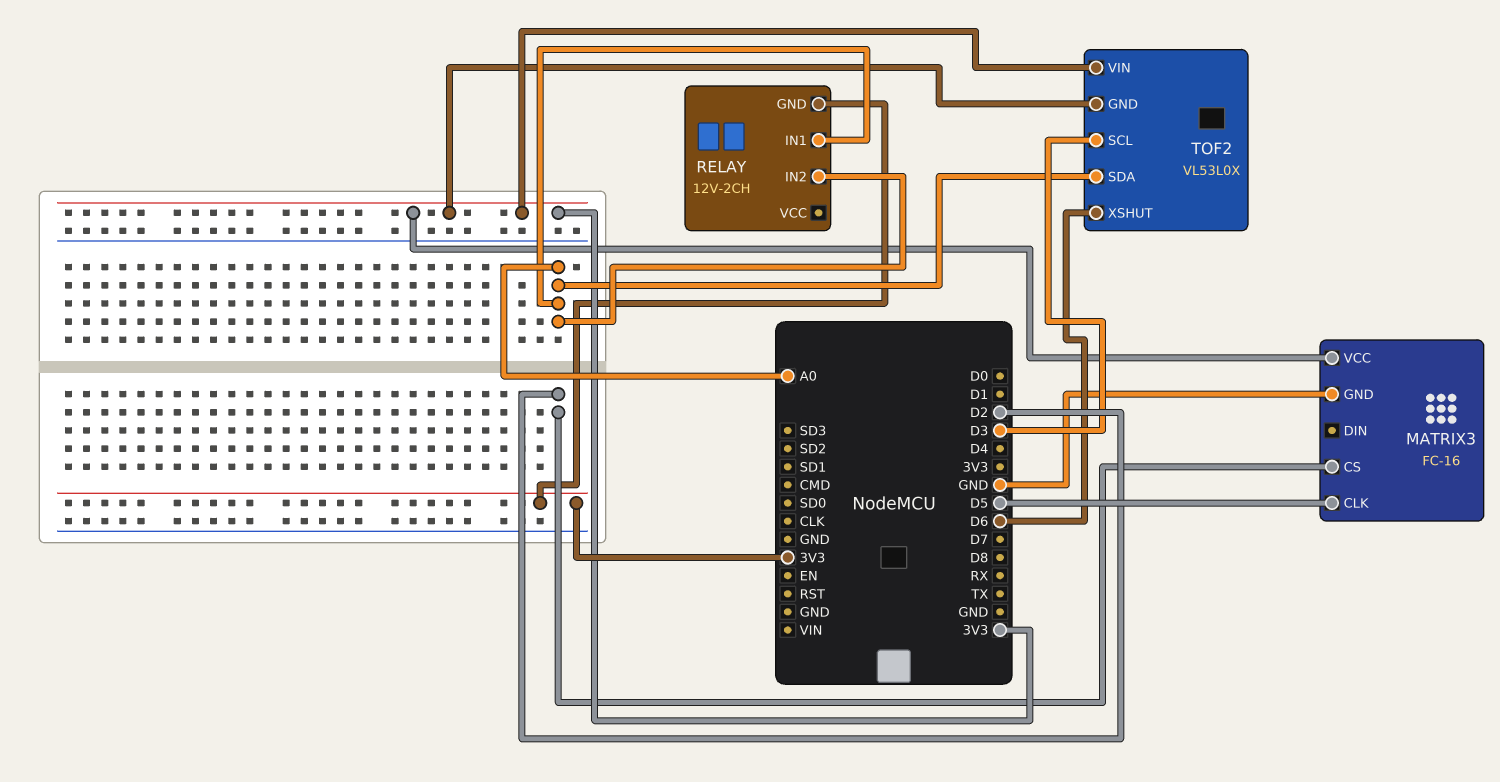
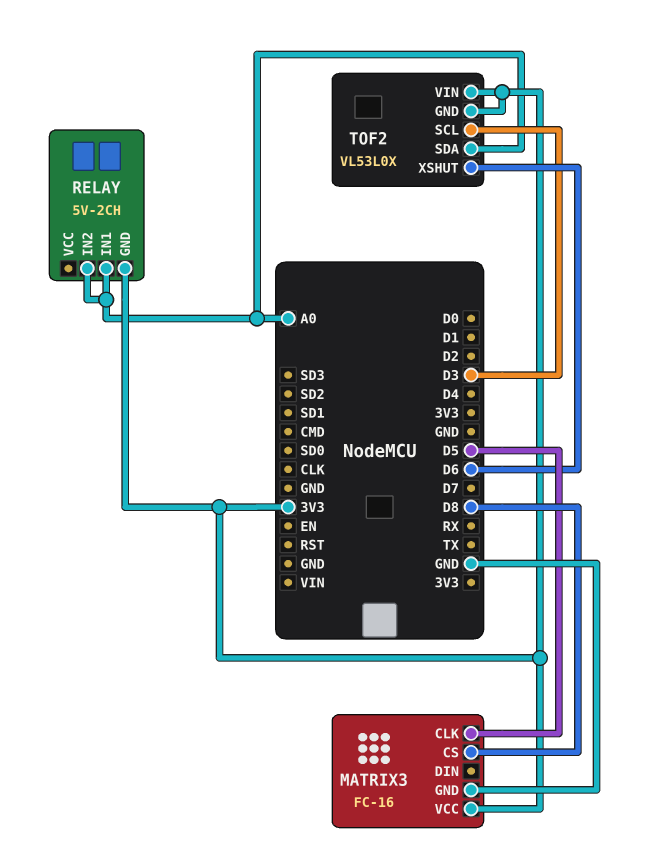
MATRIX3 pin CS: D2 -> D8
RELAY: 12V-2CH -> 5V-2CH

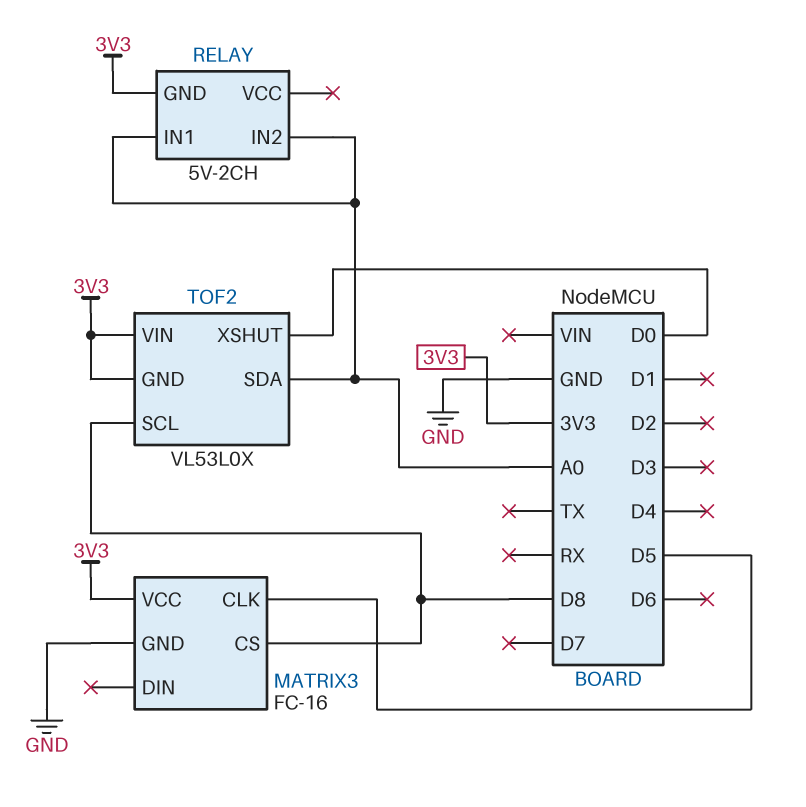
TOF2 pin SCL: D3 -> D8
TOF2 pin XSHUT: D6 -> D0

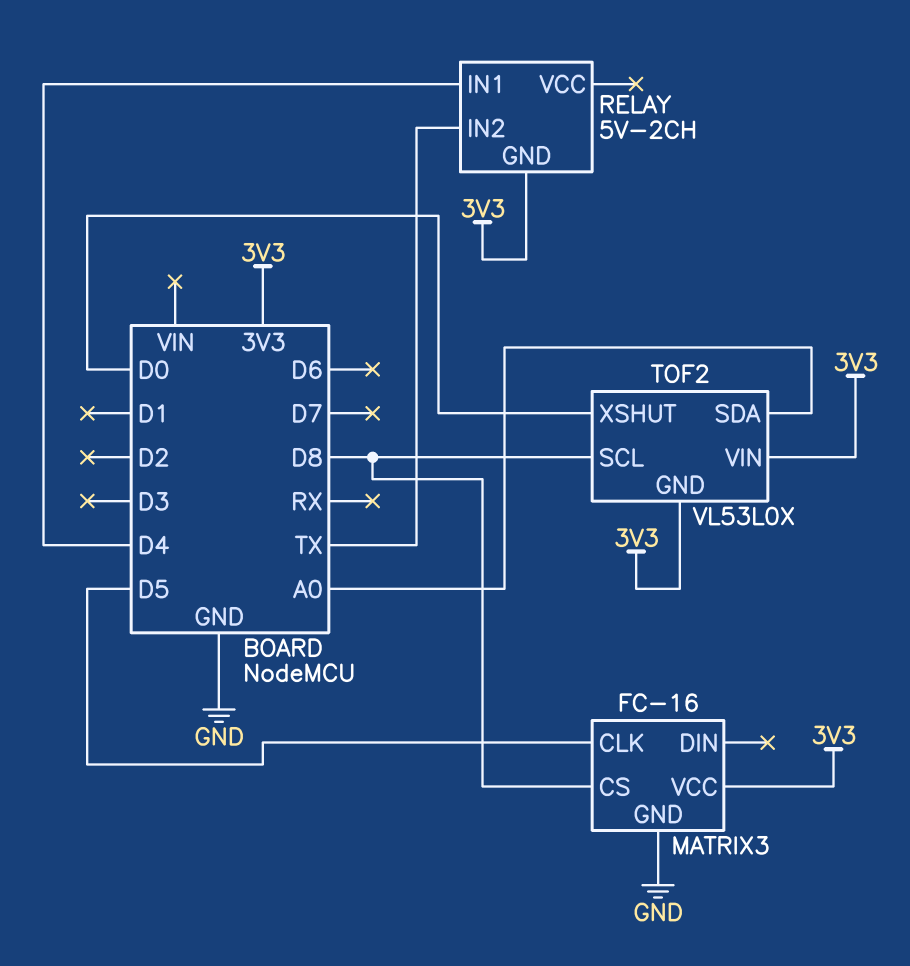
RELAY pin IN1: A0 -> D4
RELAY pin IN2: A0 -> TX

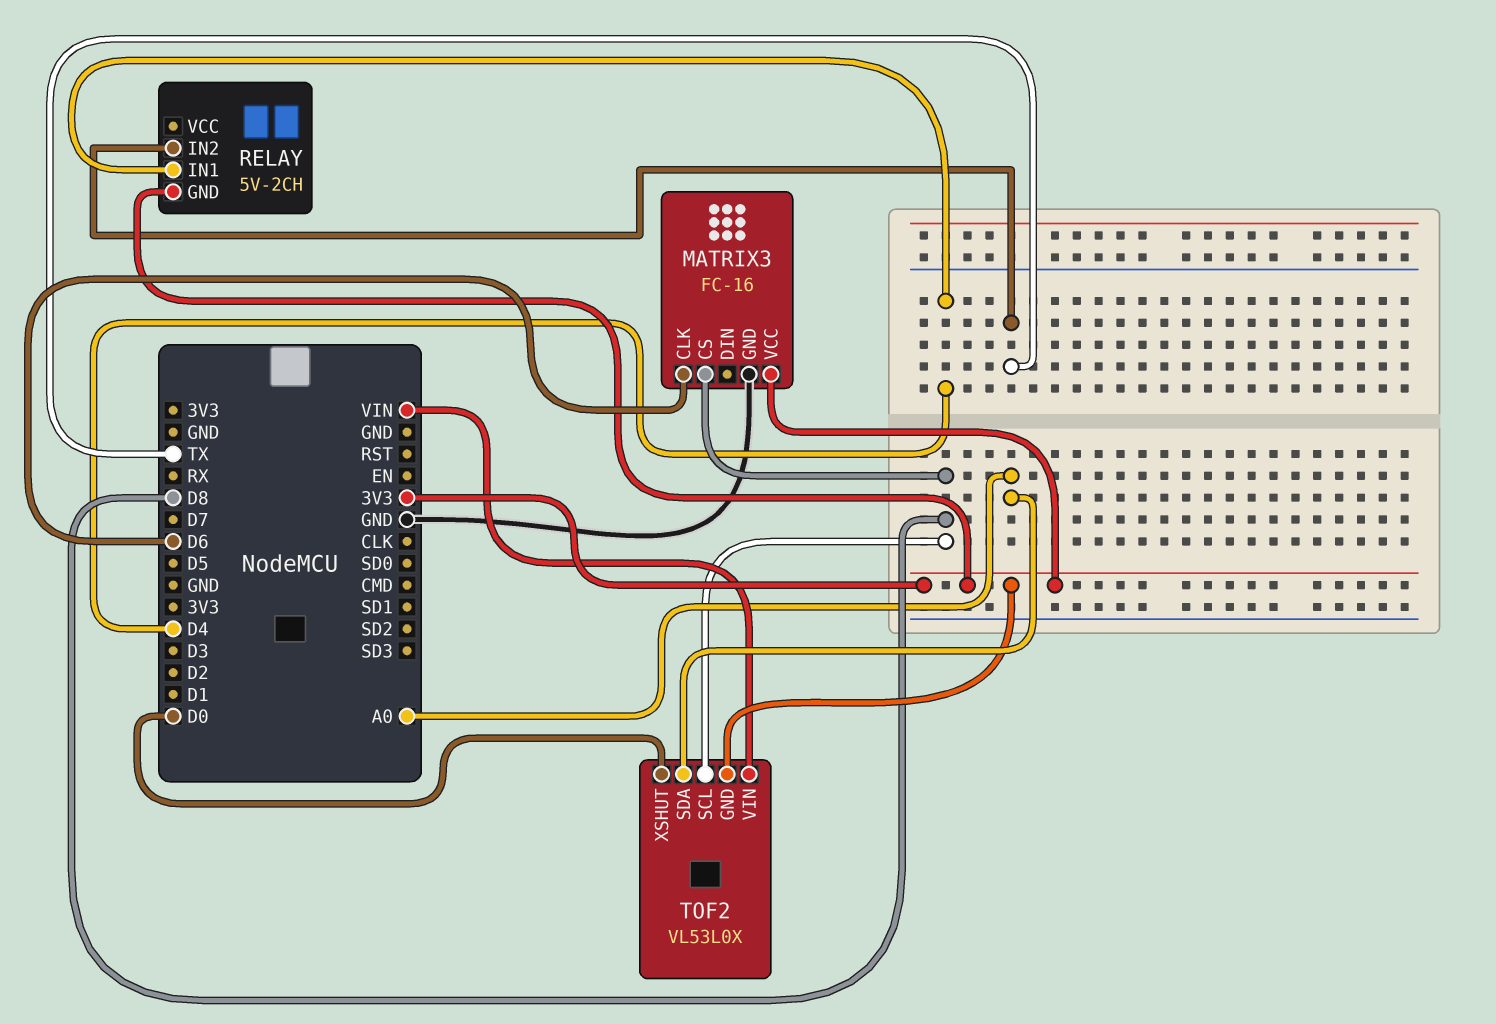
MATRIX3 pin CLK: D5 -> D6
TOF2 pin VIN: 3V3 -> VIN

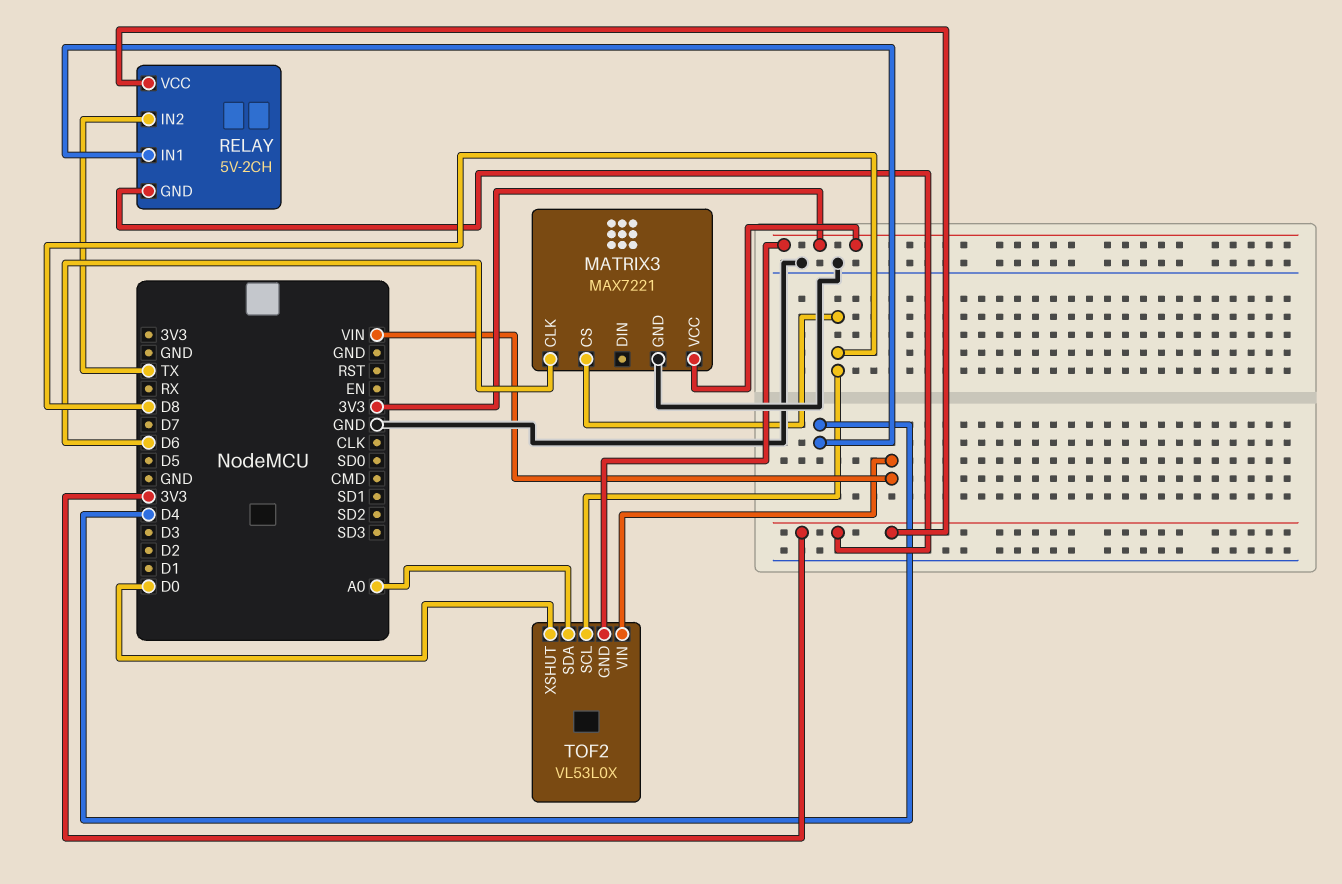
MATRIX3: FC-16 -> MAX7221
RELAY pin VCC: none -> 3V3

